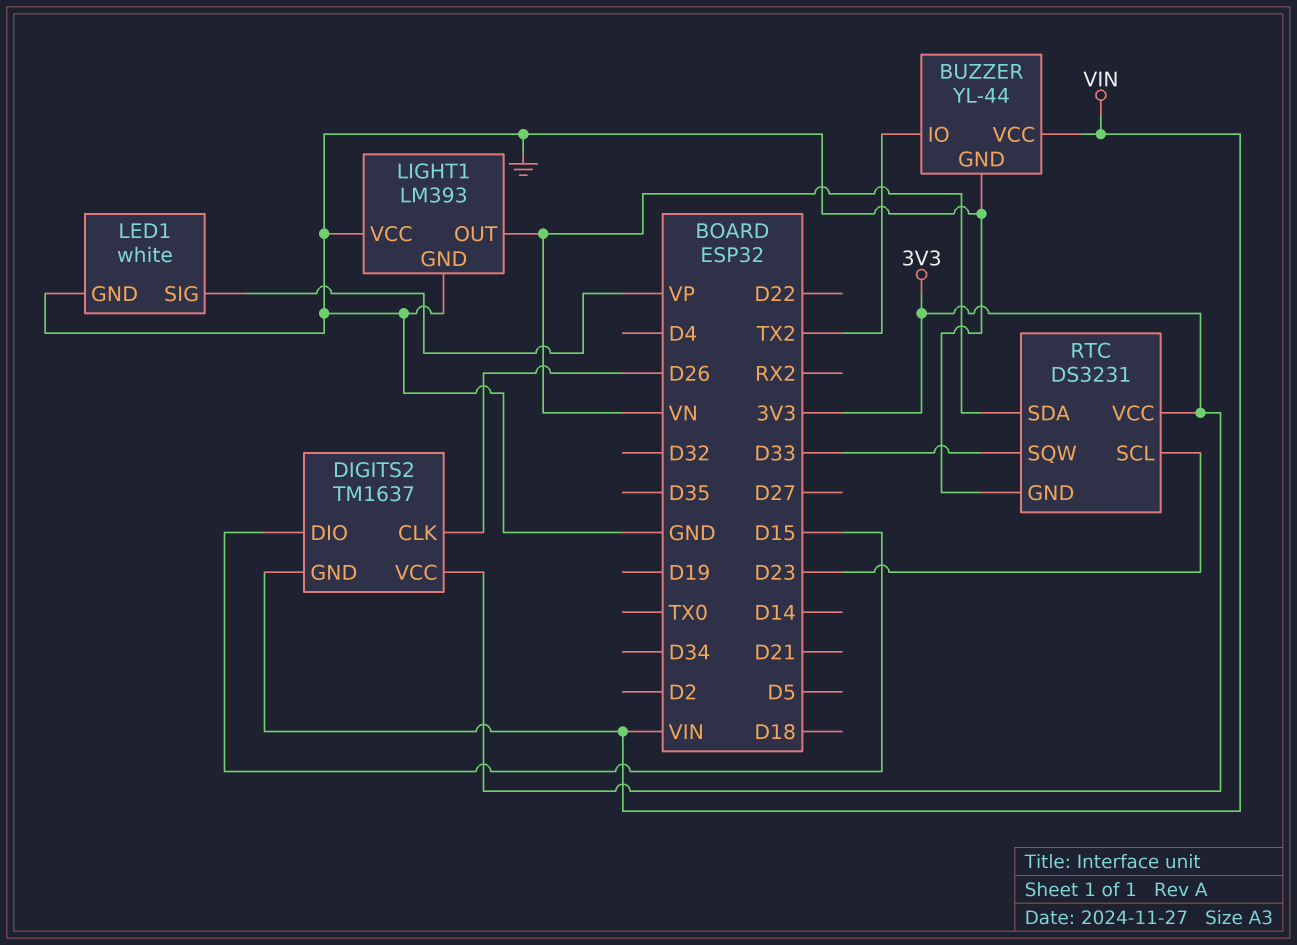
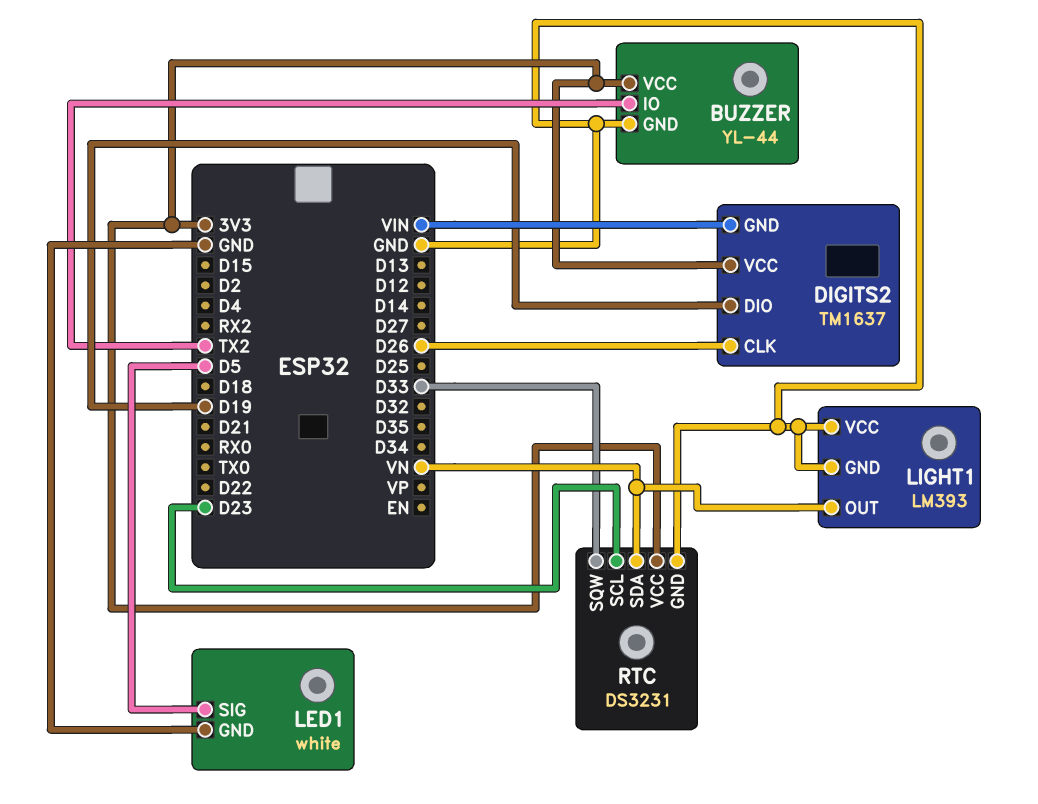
BUZZER pin VCC: VIN -> 3V3
DIGITS2 pin DIO: D15 -> D19
LED1 pin SIG: VP -> D5

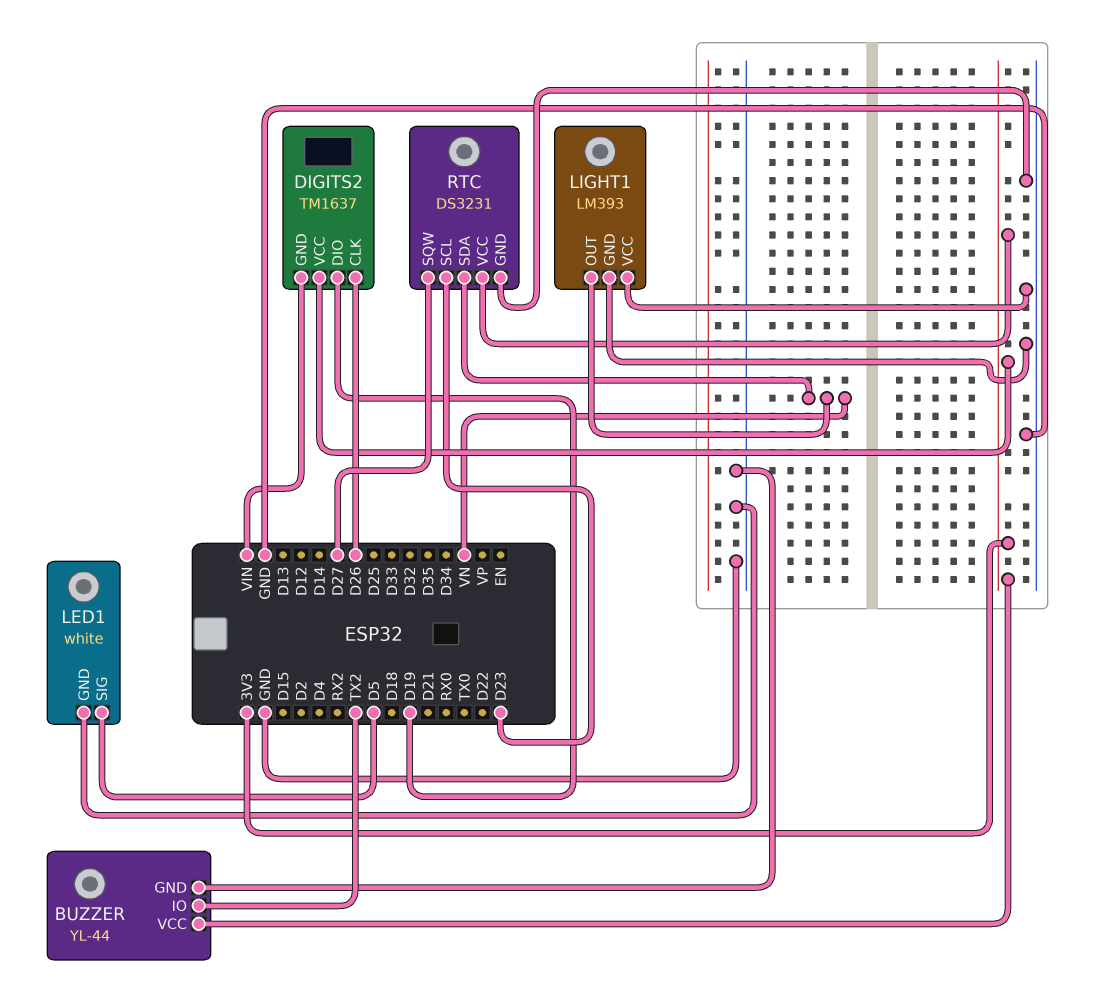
RTC pin SQW: D33 -> D27

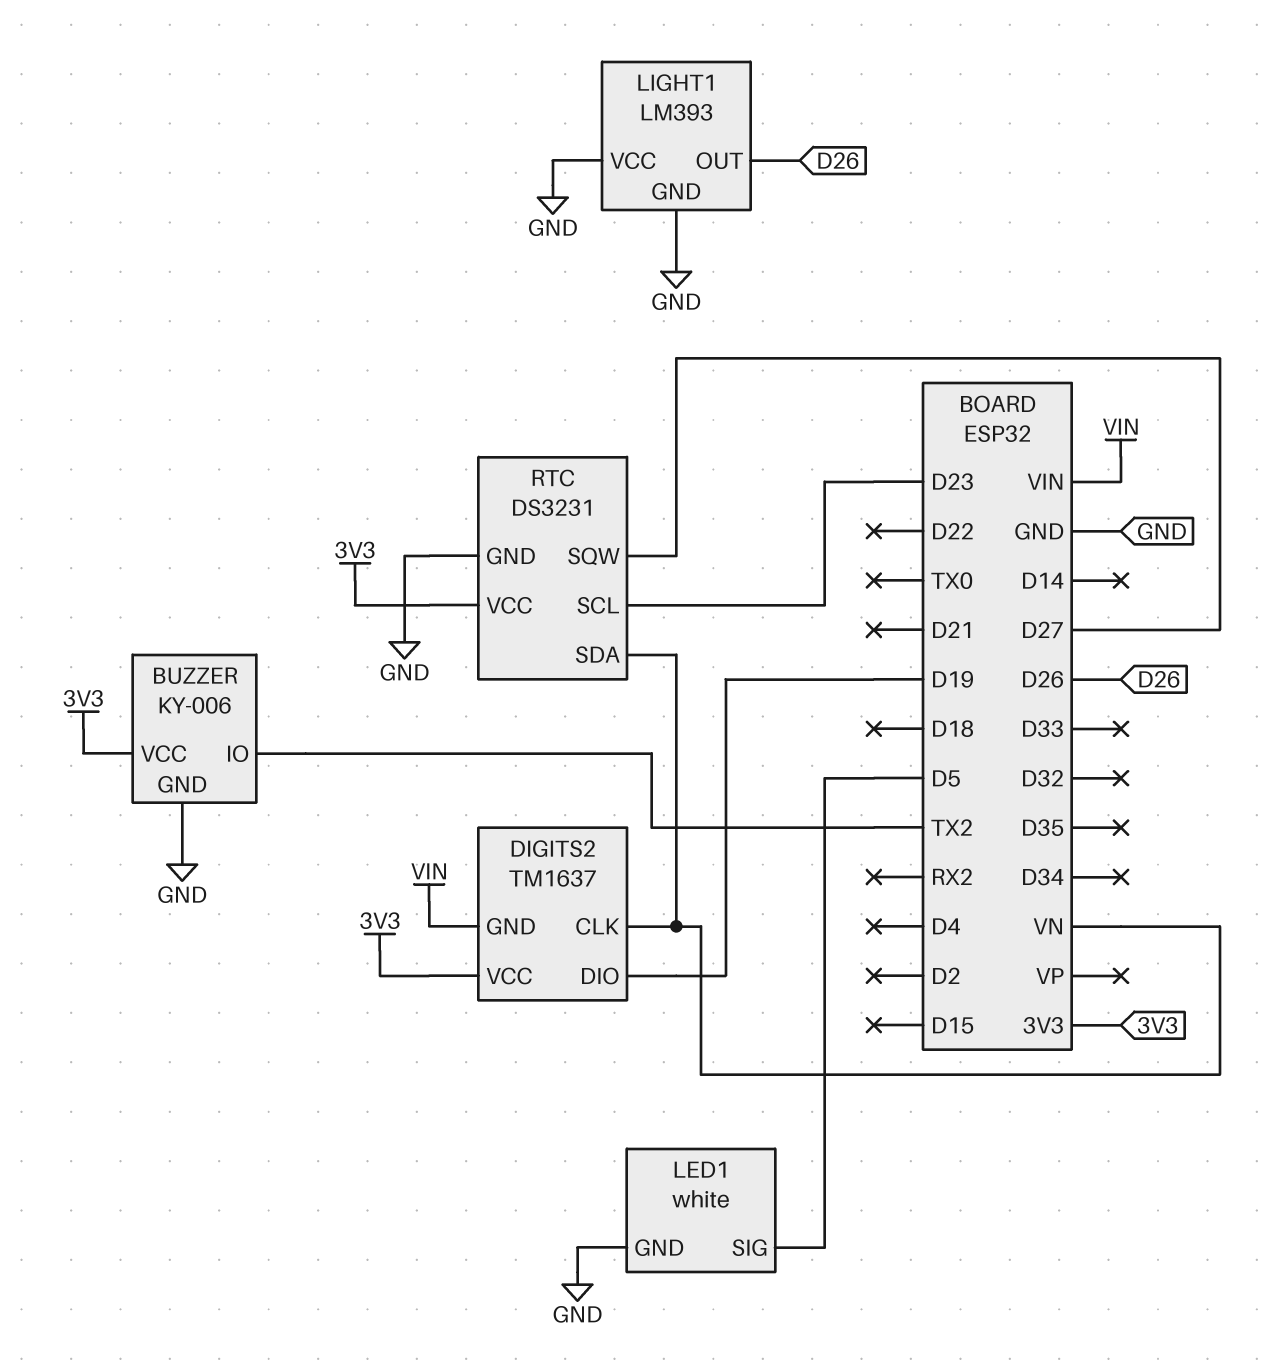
BUZZER: YL-44 -> KY-006
DIGITS2 pin CLK: D26 -> VN
LIGHT1 pin OUT: VN -> D26

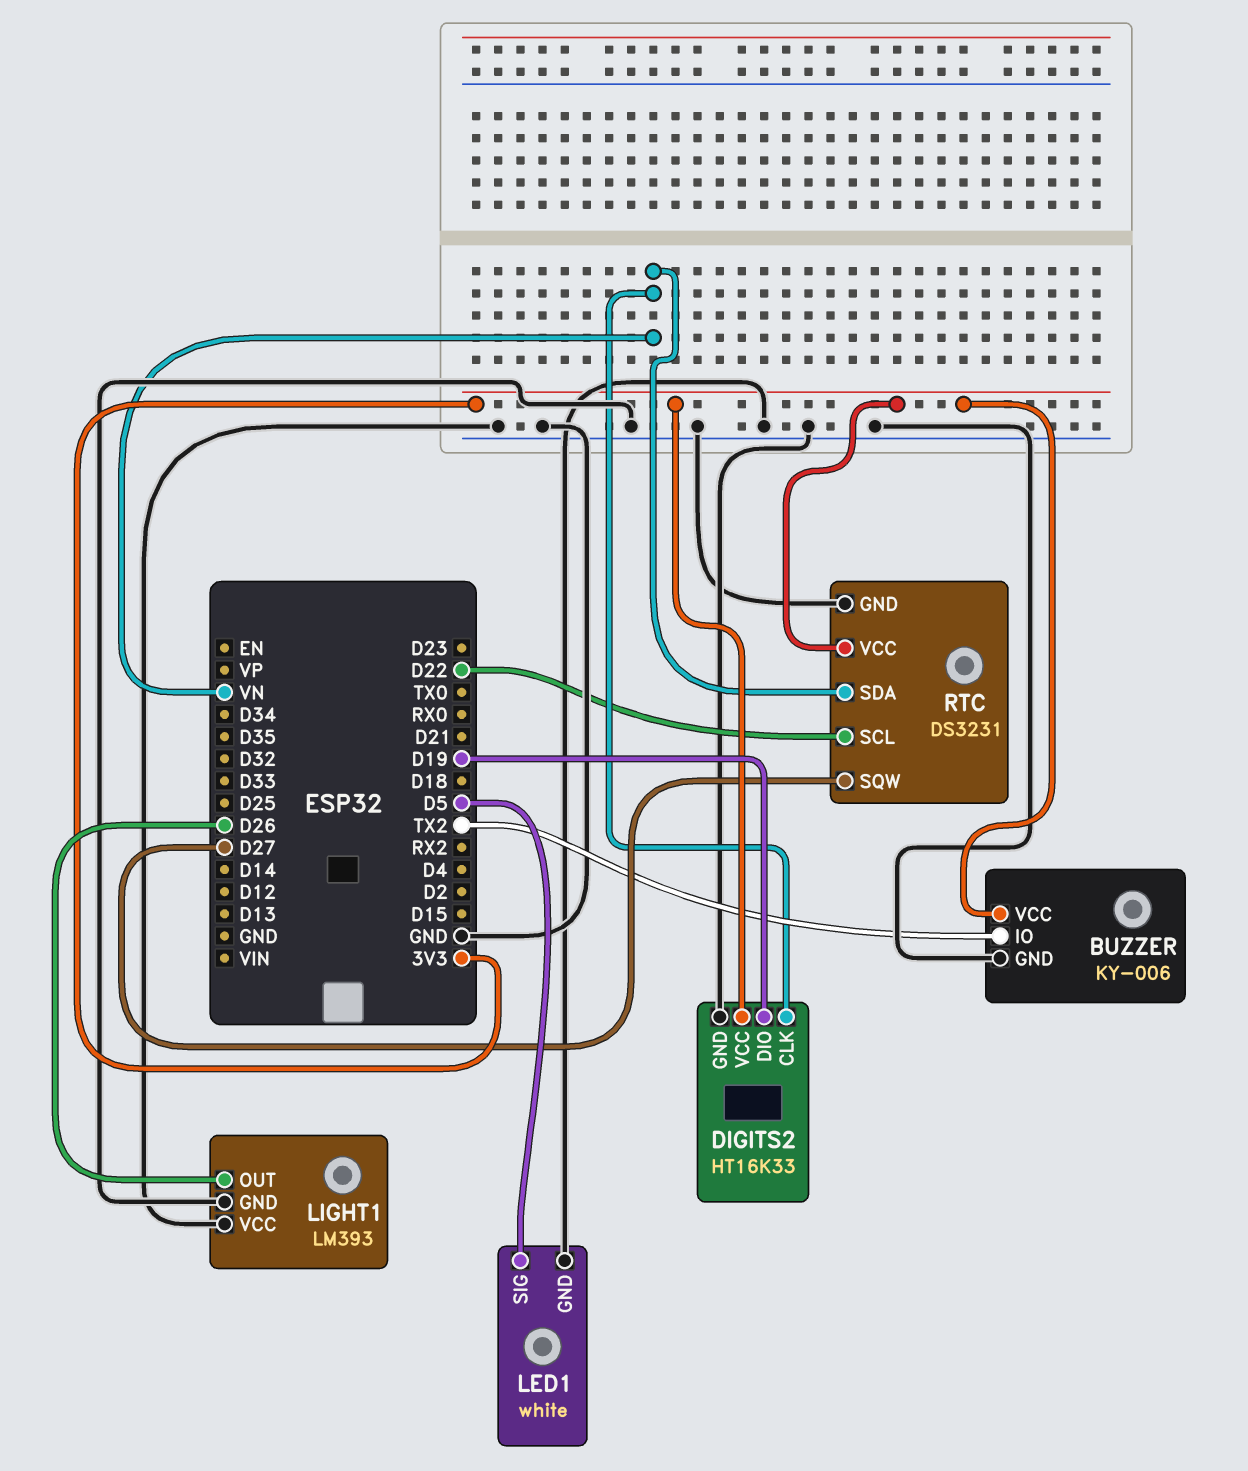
DIGITS2: TM1637 -> HT16K33
DIGITS2 pin GND: VIN -> GND
RTC pin SCL: D23 -> D22

